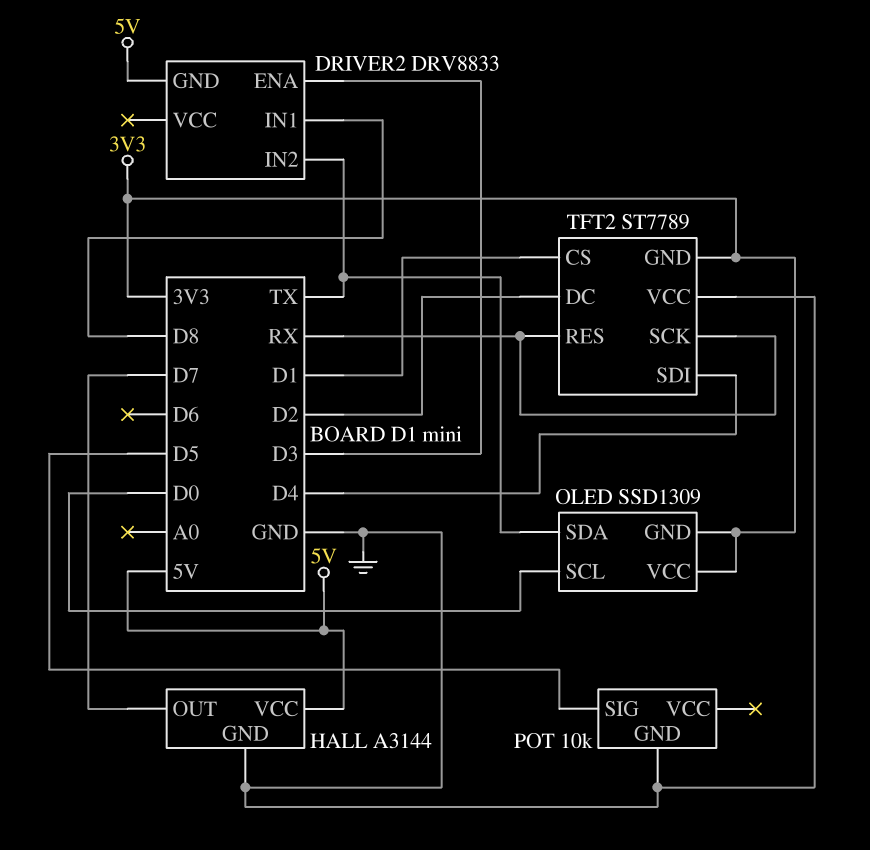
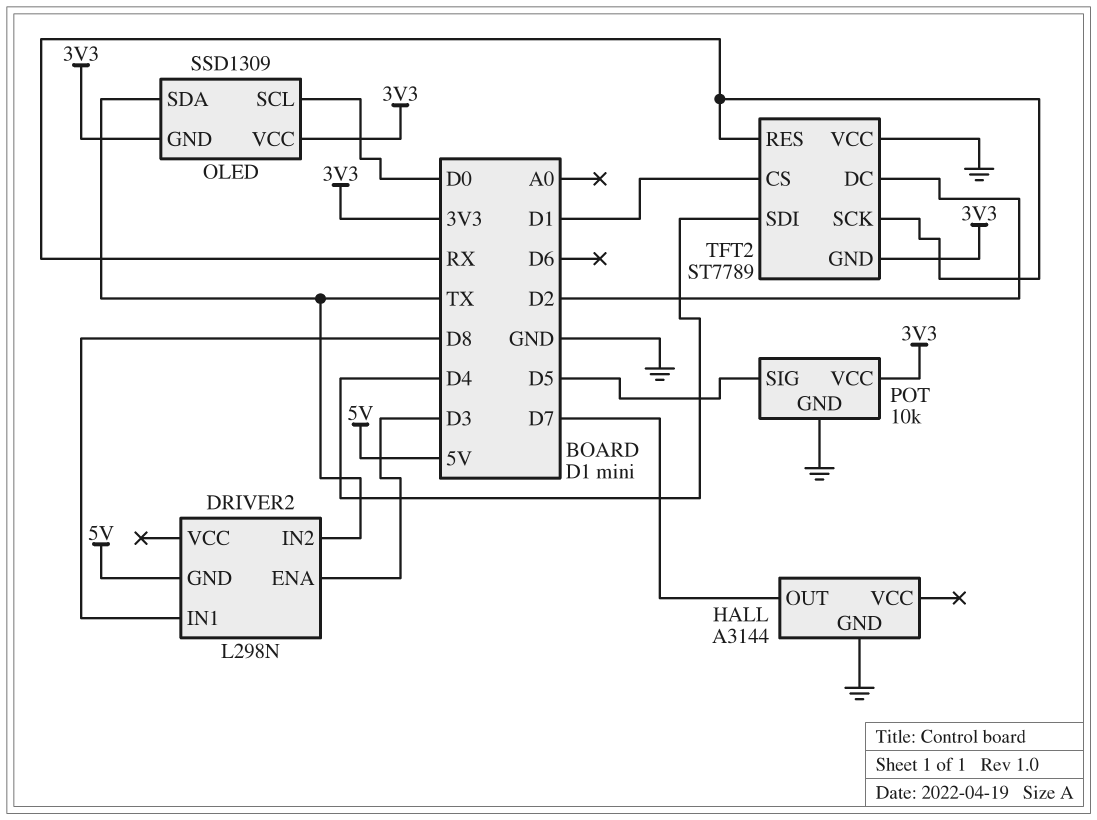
DRIVER2: DRV8833 -> L298N
HALL pin VCC: 5V -> none
POT pin VCC: none -> 3V3

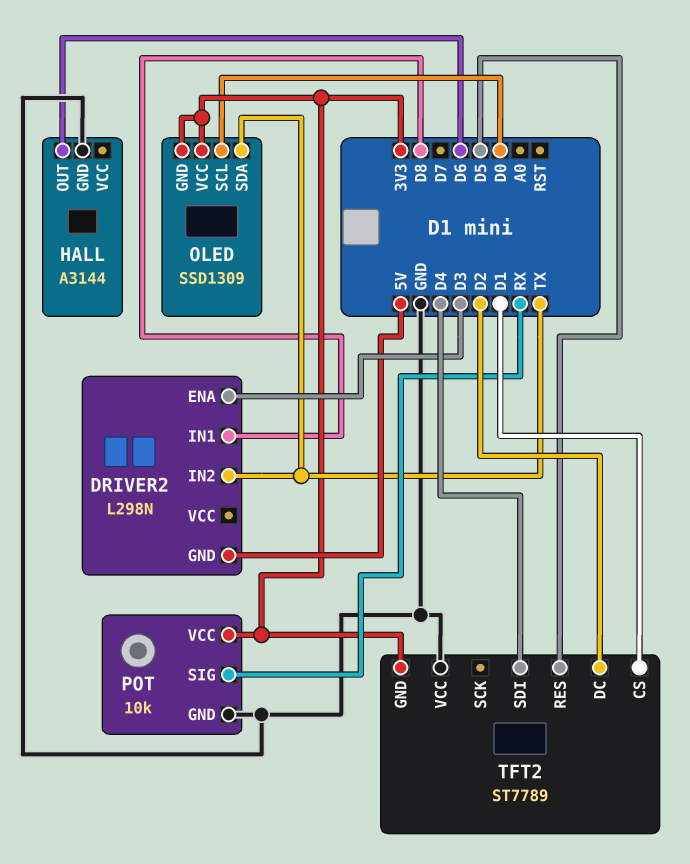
HALL pin OUT: D7 -> D6
POT pin SIG: D5 -> RX
TFT2 pin RES: RX -> D5
TFT2 pin SCK: RX -> none

